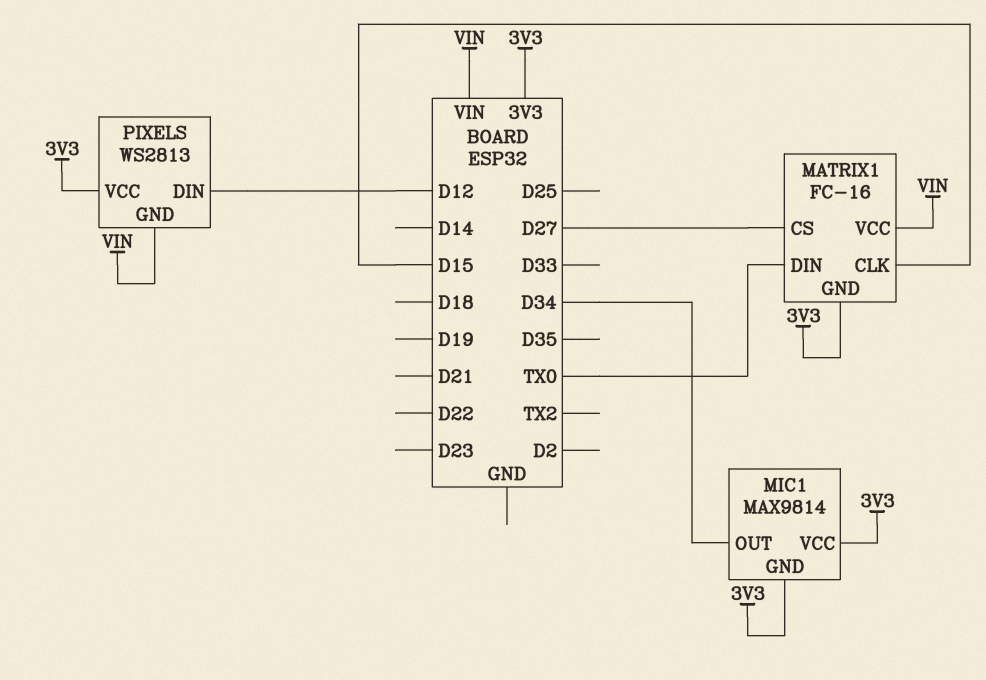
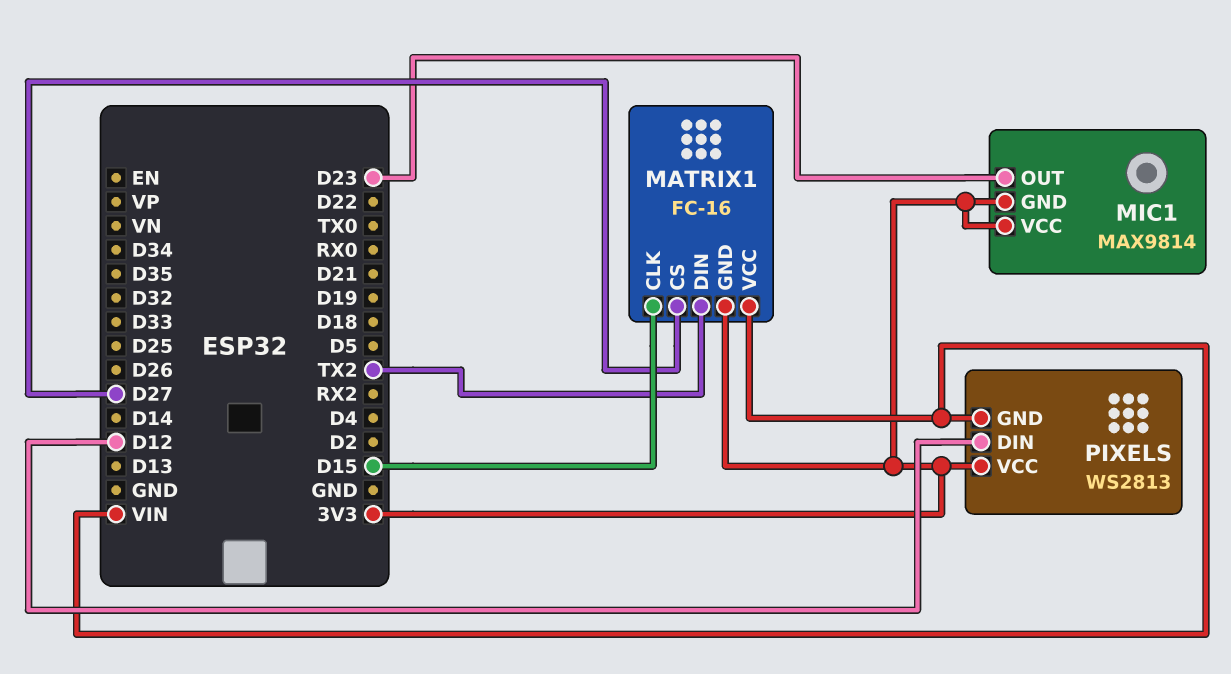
MATRIX1 pin DIN: TX0 -> TX2
MIC1 pin OUT: D34 -> D23

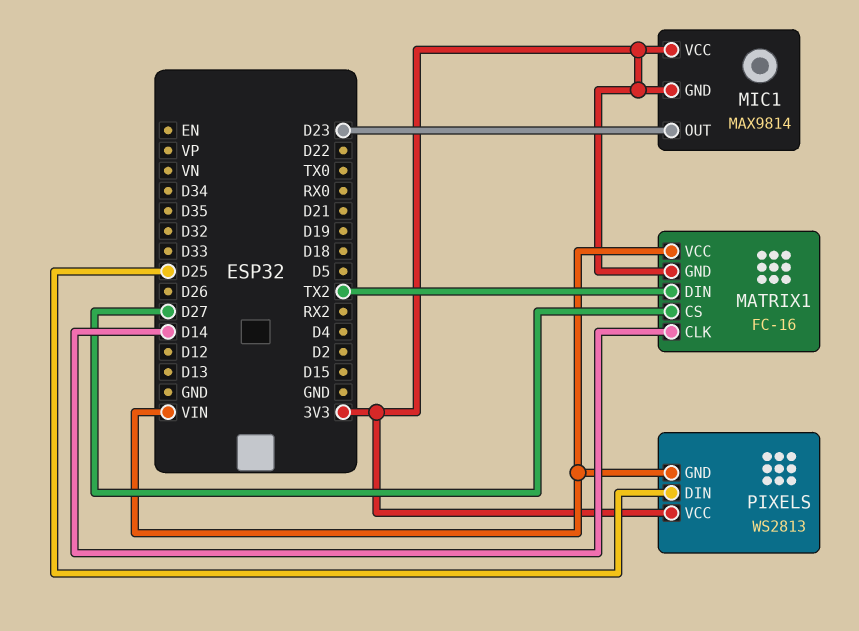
MATRIX1 pin CLK: D15 -> D14
PIXELS pin DIN: D12 -> D25

